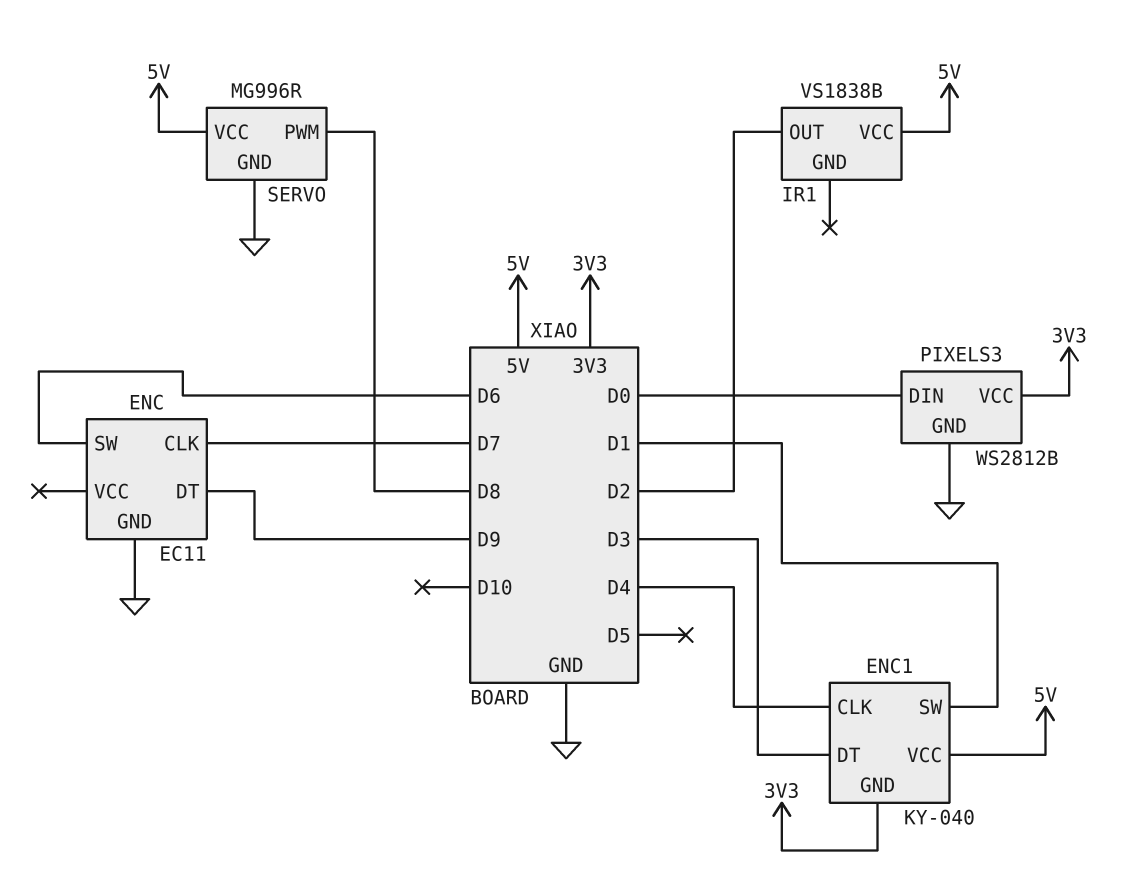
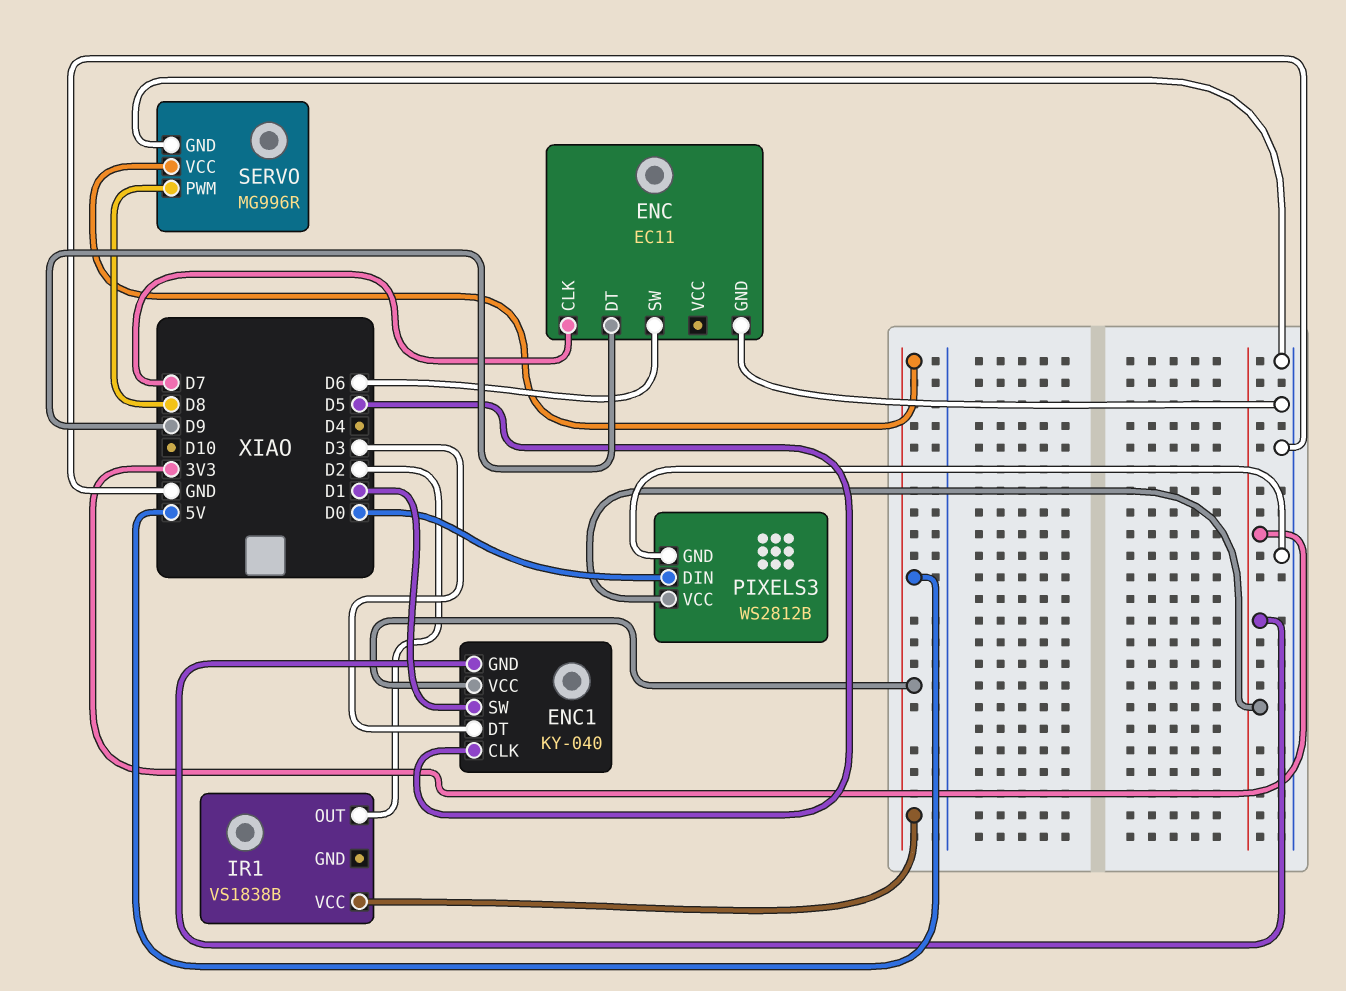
ENC1 pin CLK: D4 -> D5

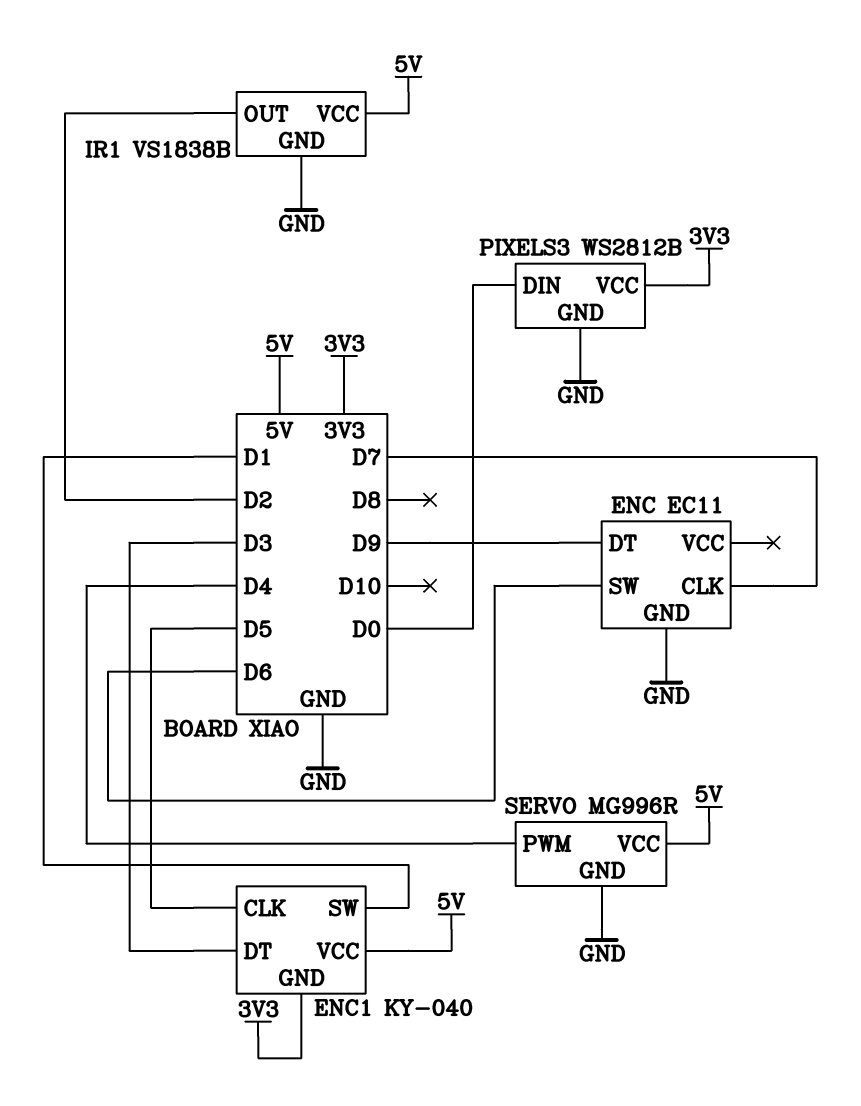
IR1 pin GND: none -> GND
SERVO pin PWM: D8 -> D4

